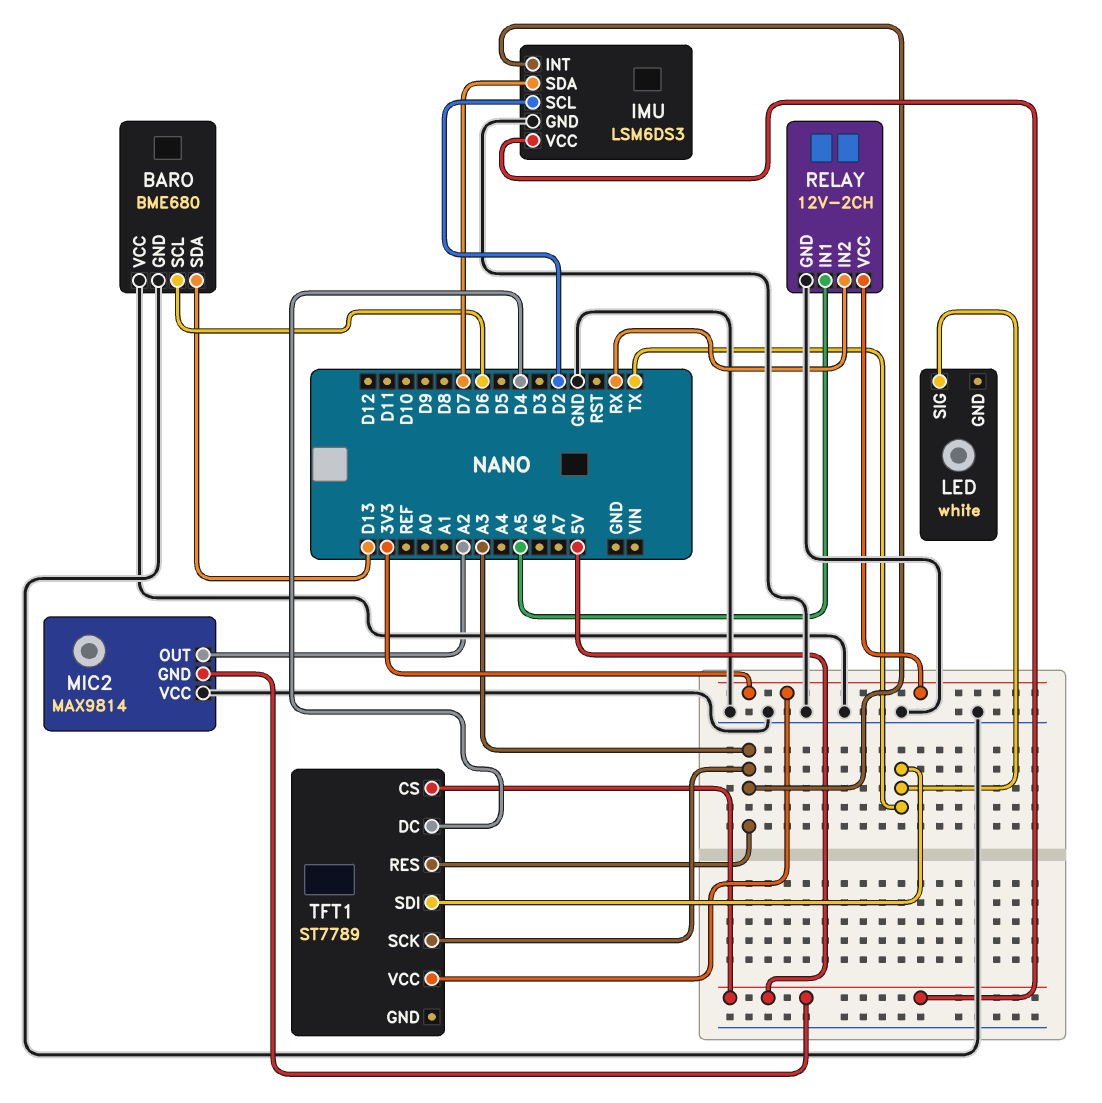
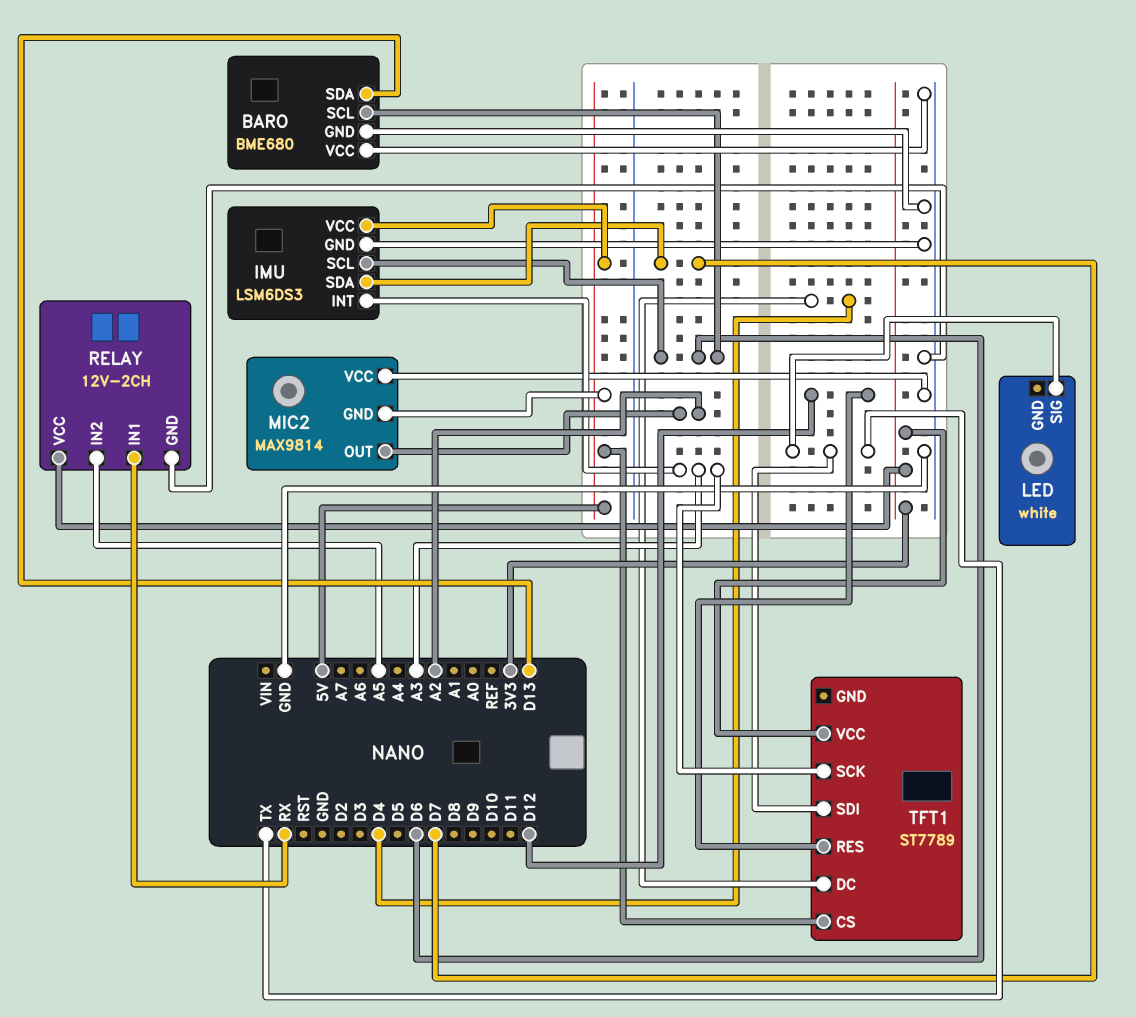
IMU pin SCL: D2 -> D6
RELAY pin IN1: A5 -> RX
RELAY pin IN2: RX -> A5
TFT1 pin RES: A3 -> D12

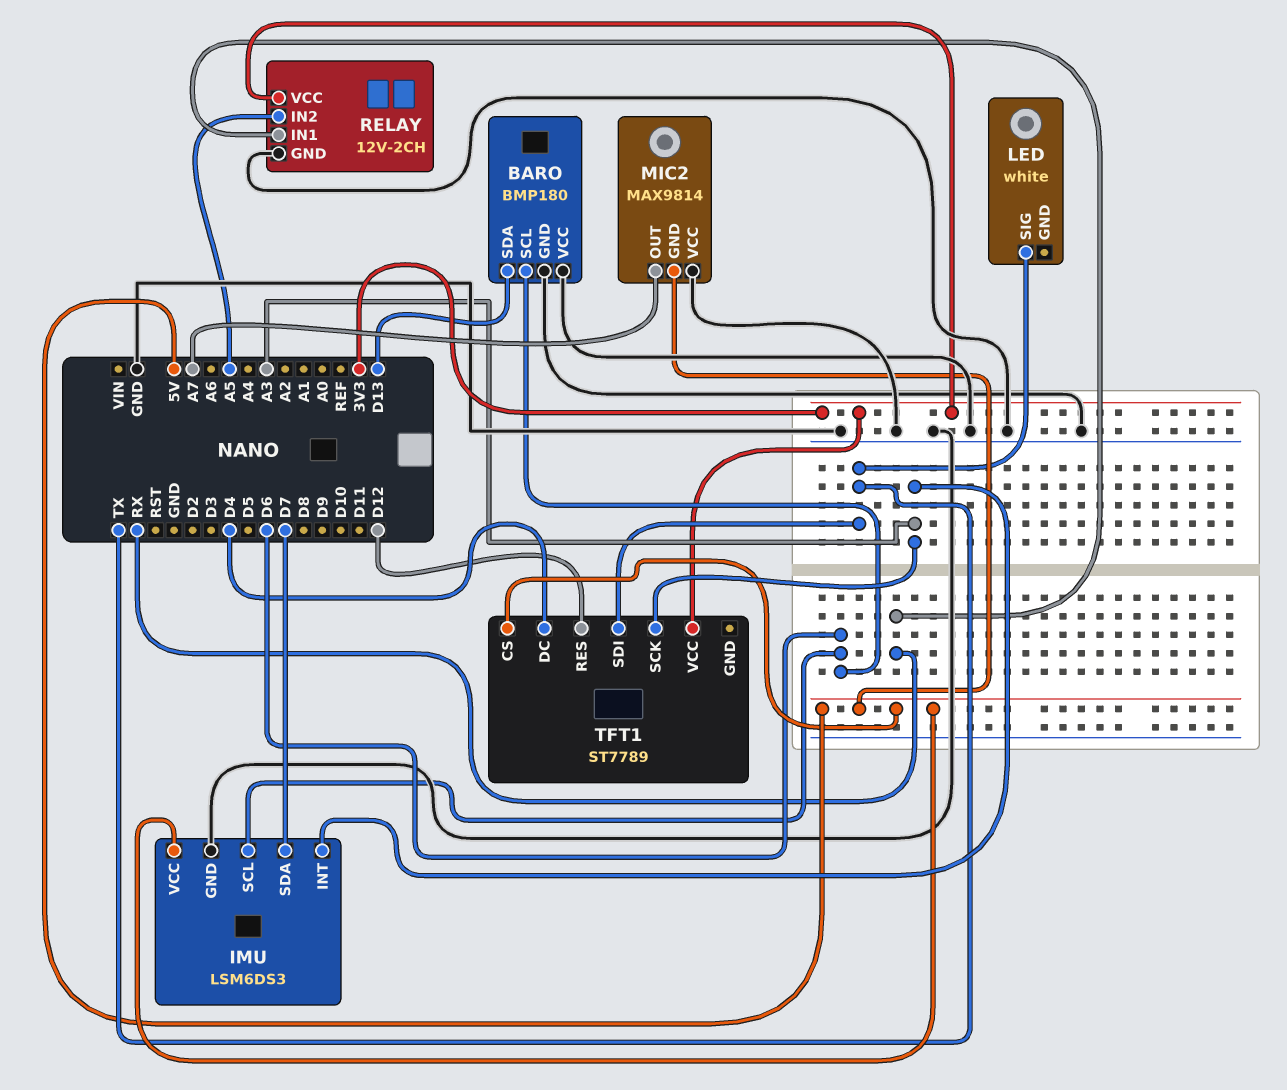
BARO: BME680 -> BMP180
MIC2 pin OUT: A2 -> A7

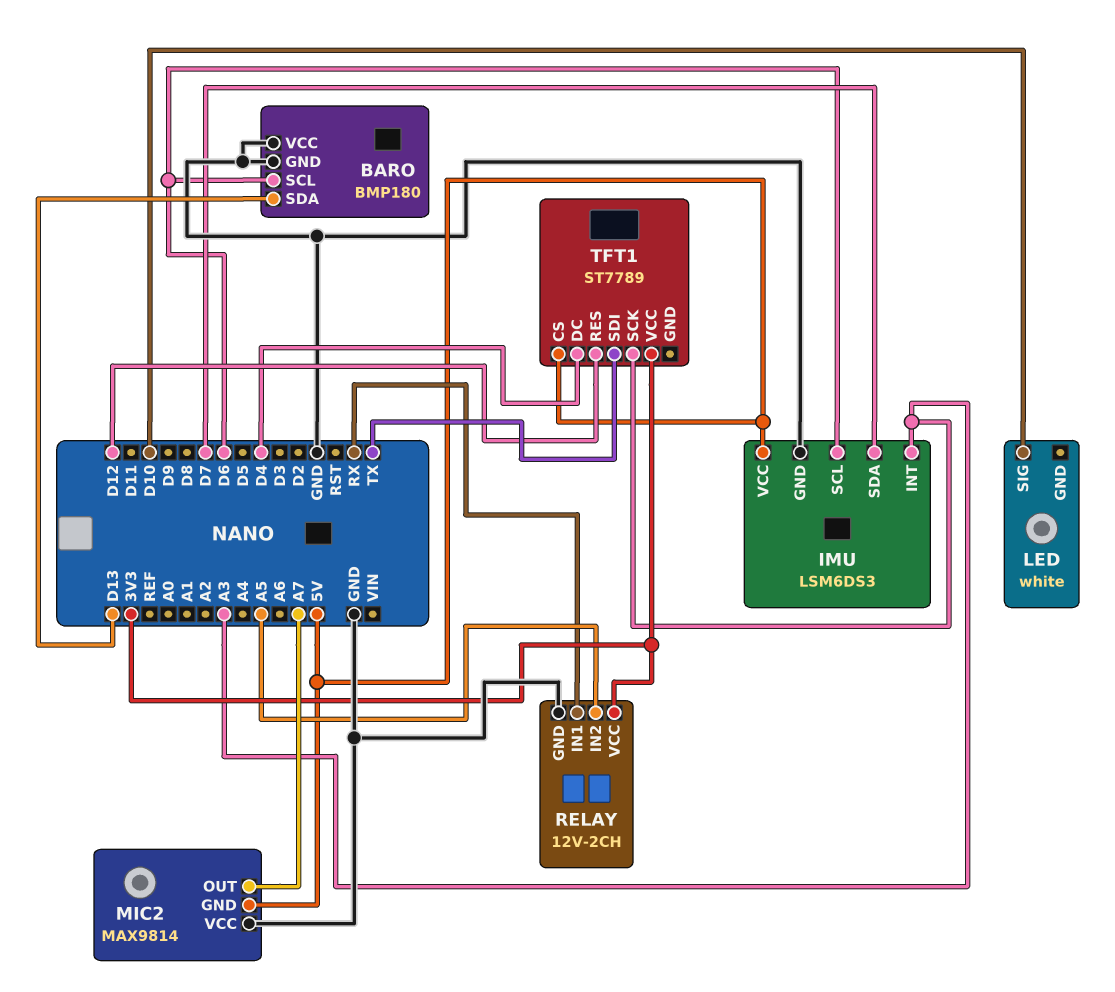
LED pin SIG: TX -> D10

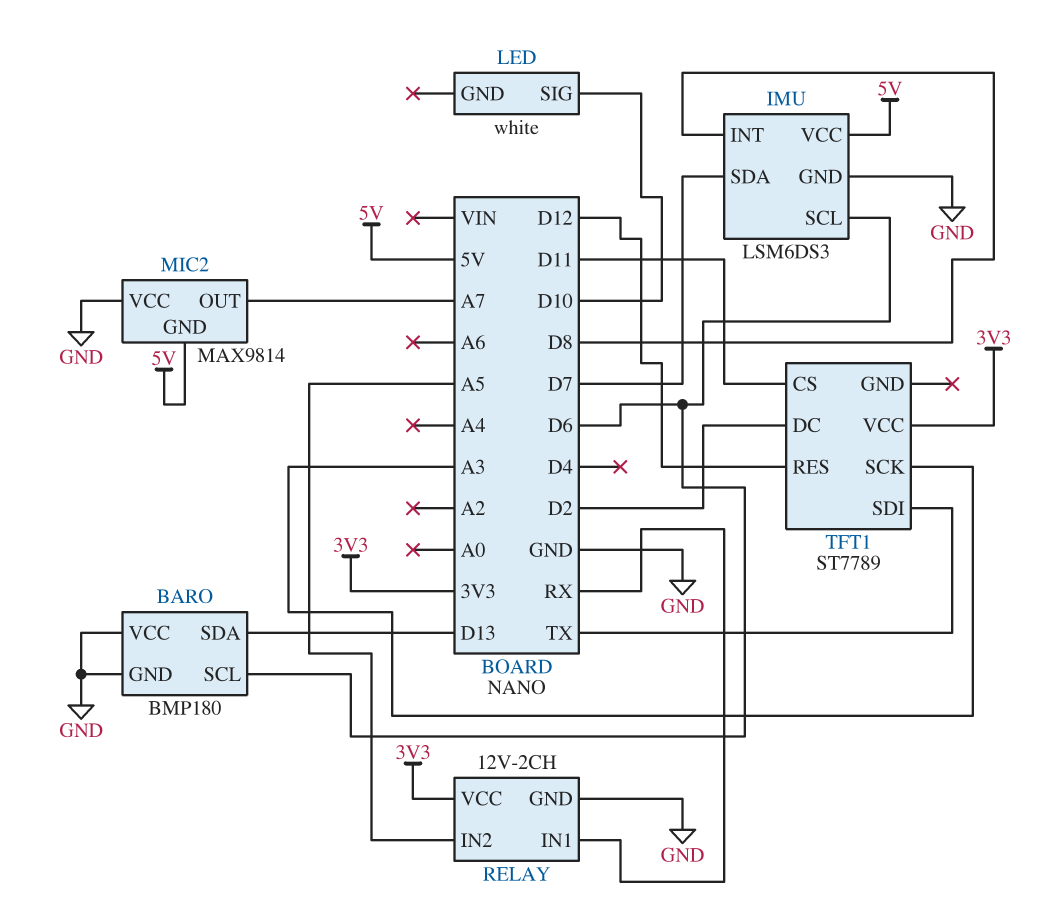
IMU pin INT: A3 -> D8
TFT1 pin CS: 5V -> D11
TFT1 pin DC: D4 -> D2

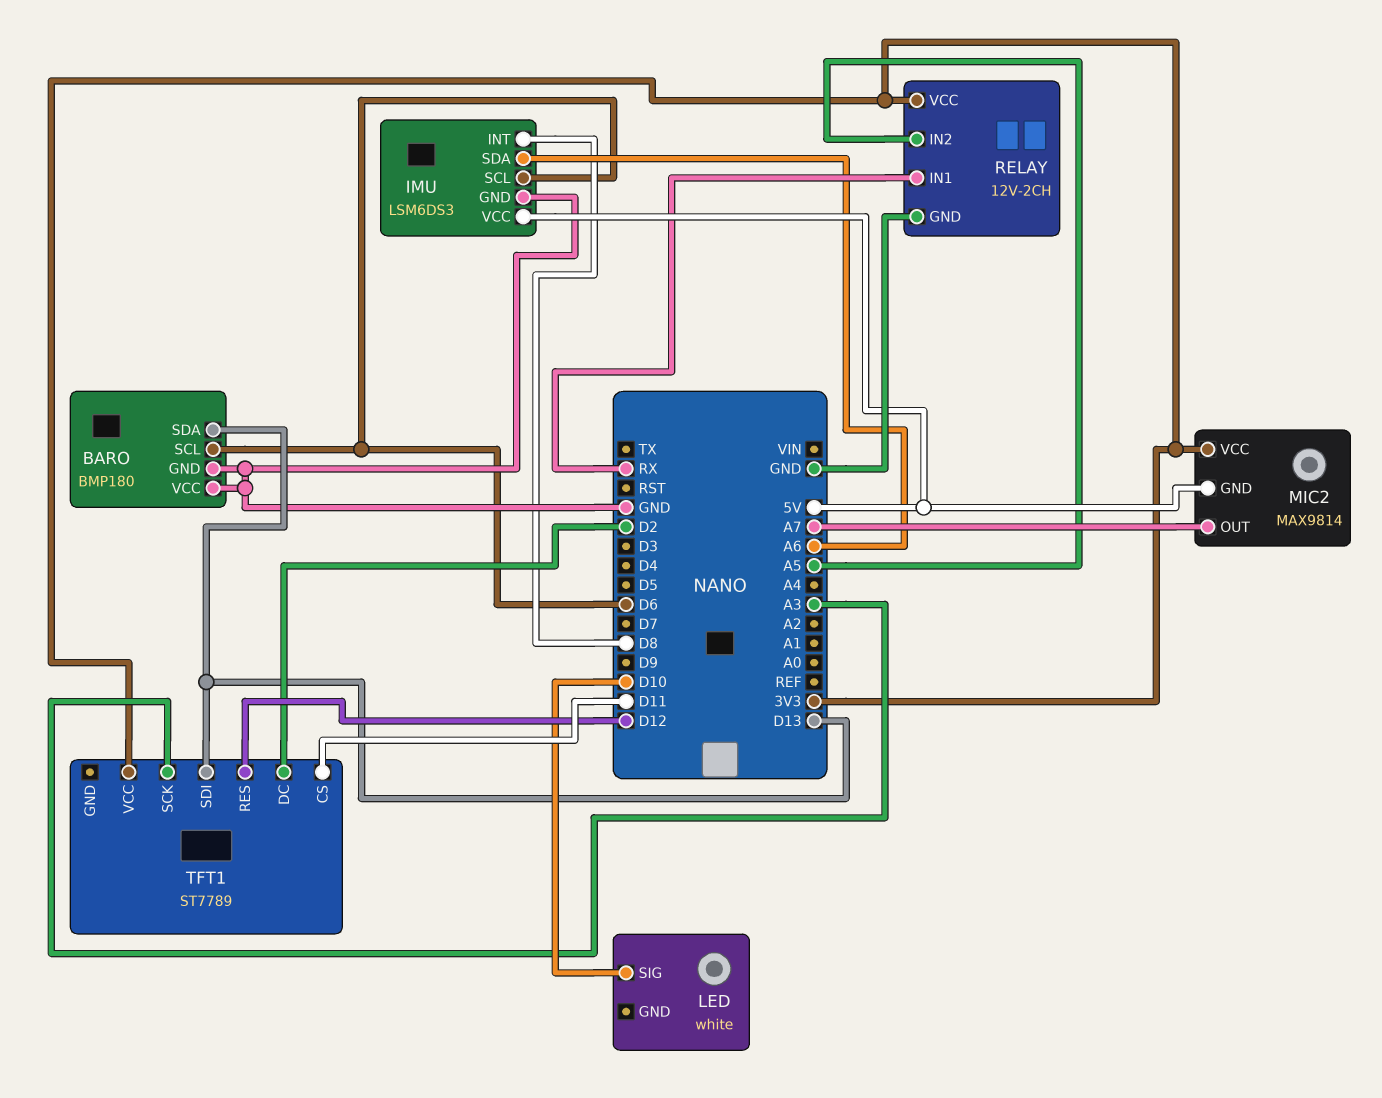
IMU pin SDA: D7 -> A6
MIC2 pin VCC: GND -> 3V3
TFT1 pin SDI: TX -> D13

